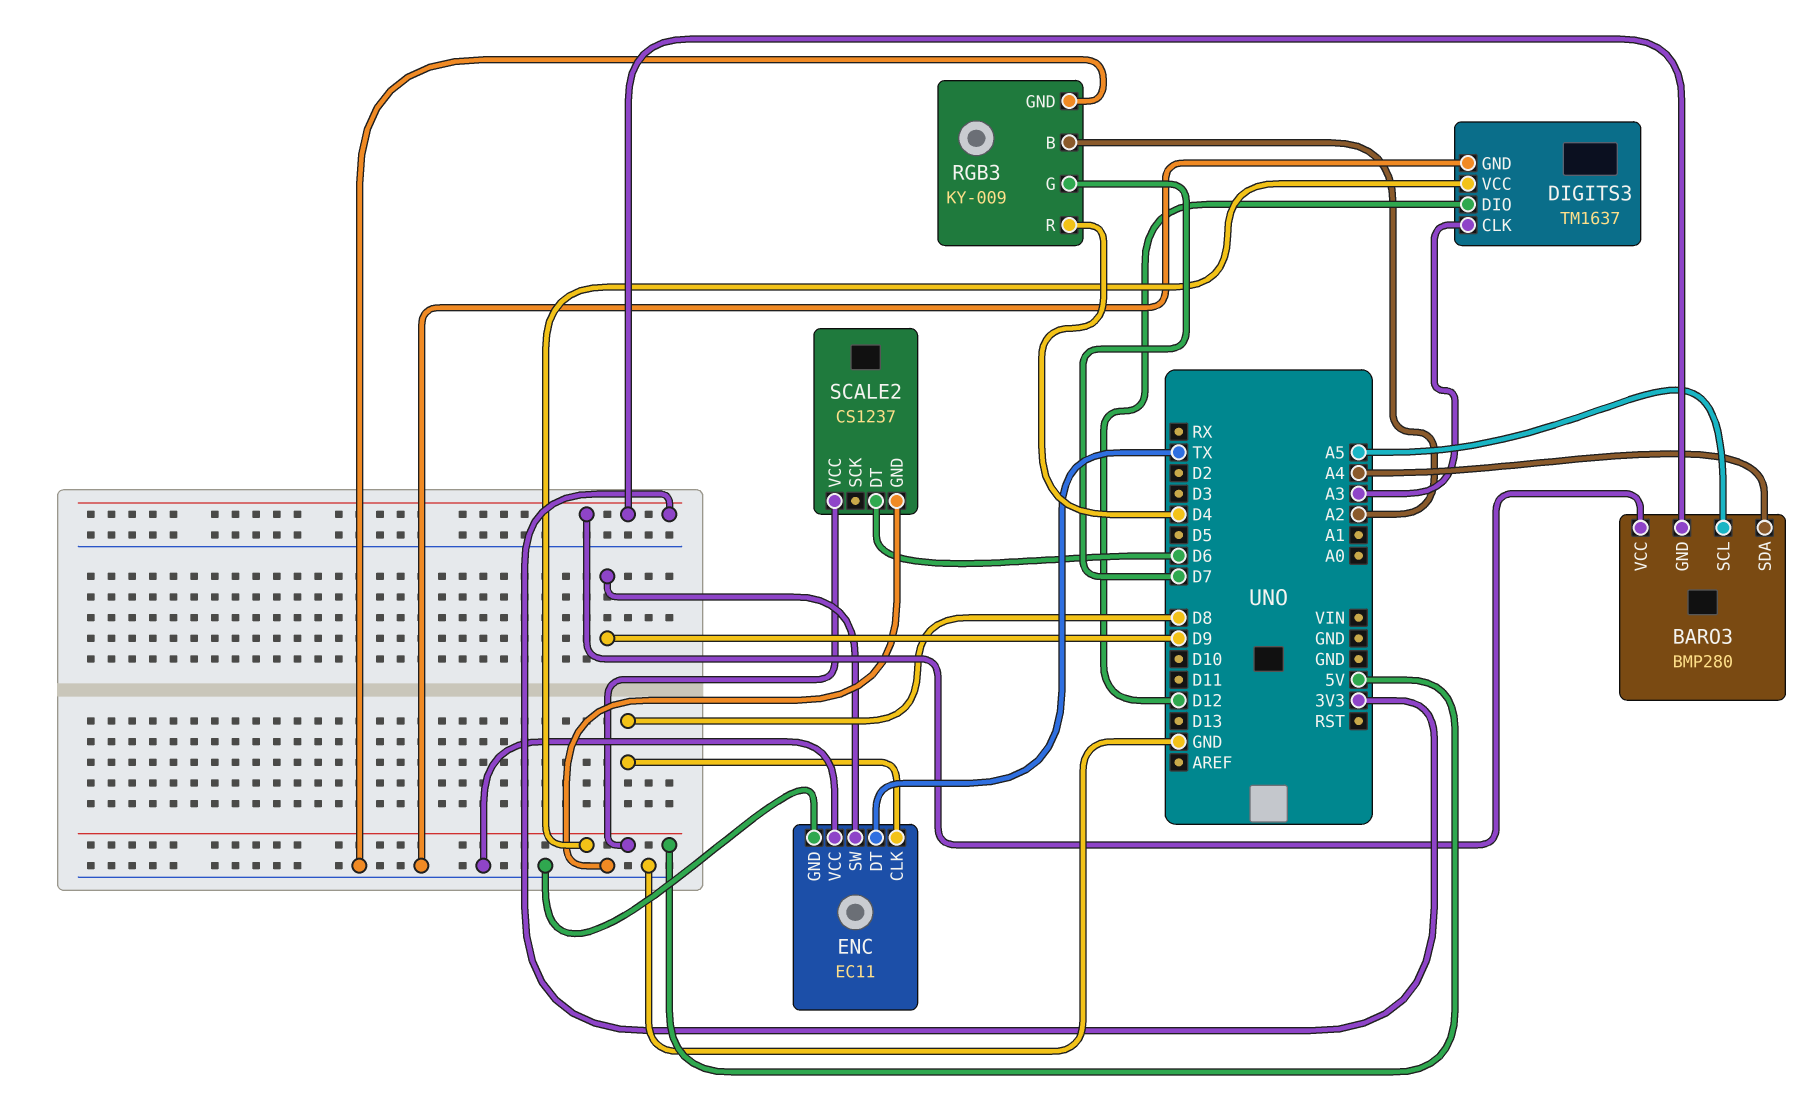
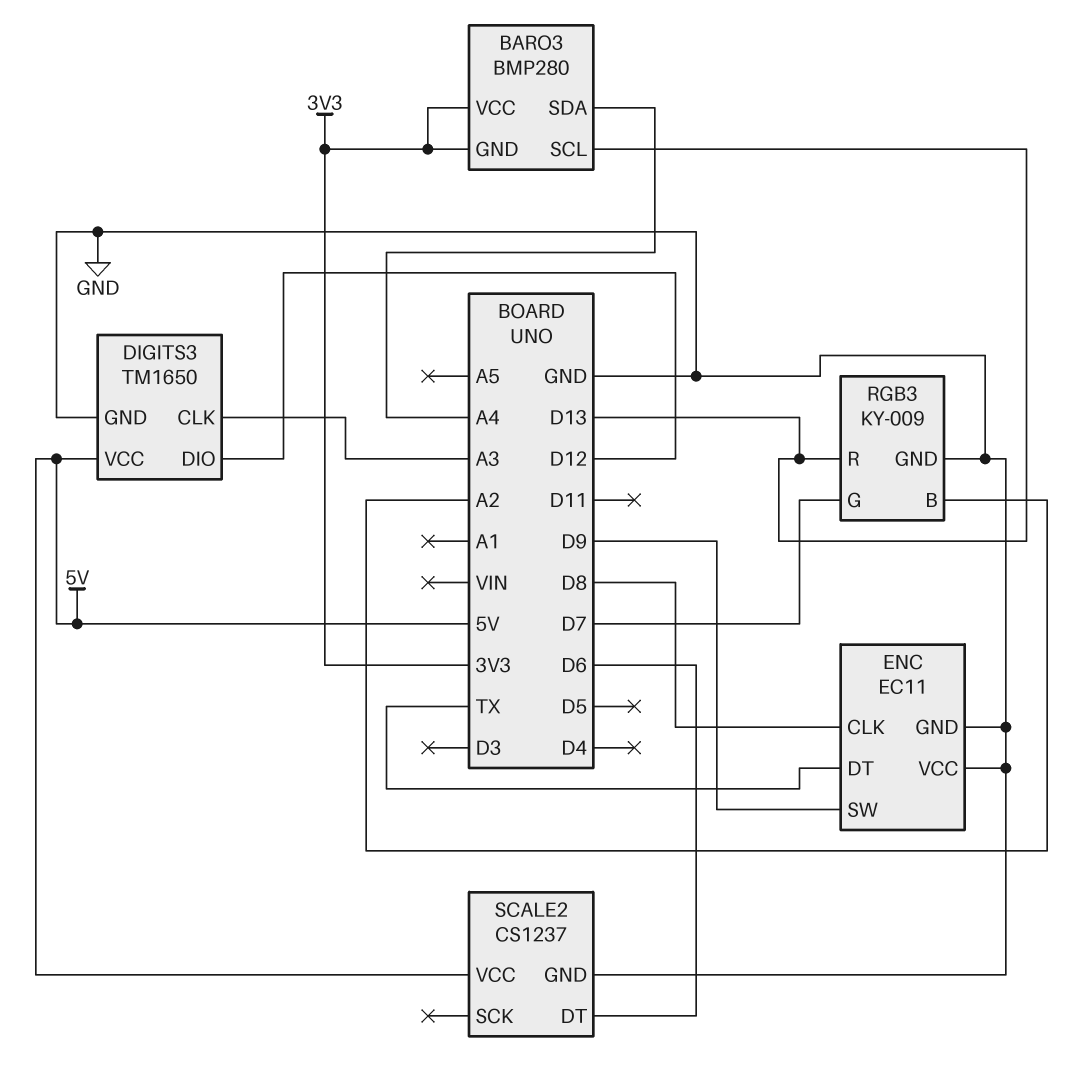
BARO3 pin SCL: A5 -> D13
DIGITS3: TM1637 -> TM1650
RGB3 pin R: D4 -> D13

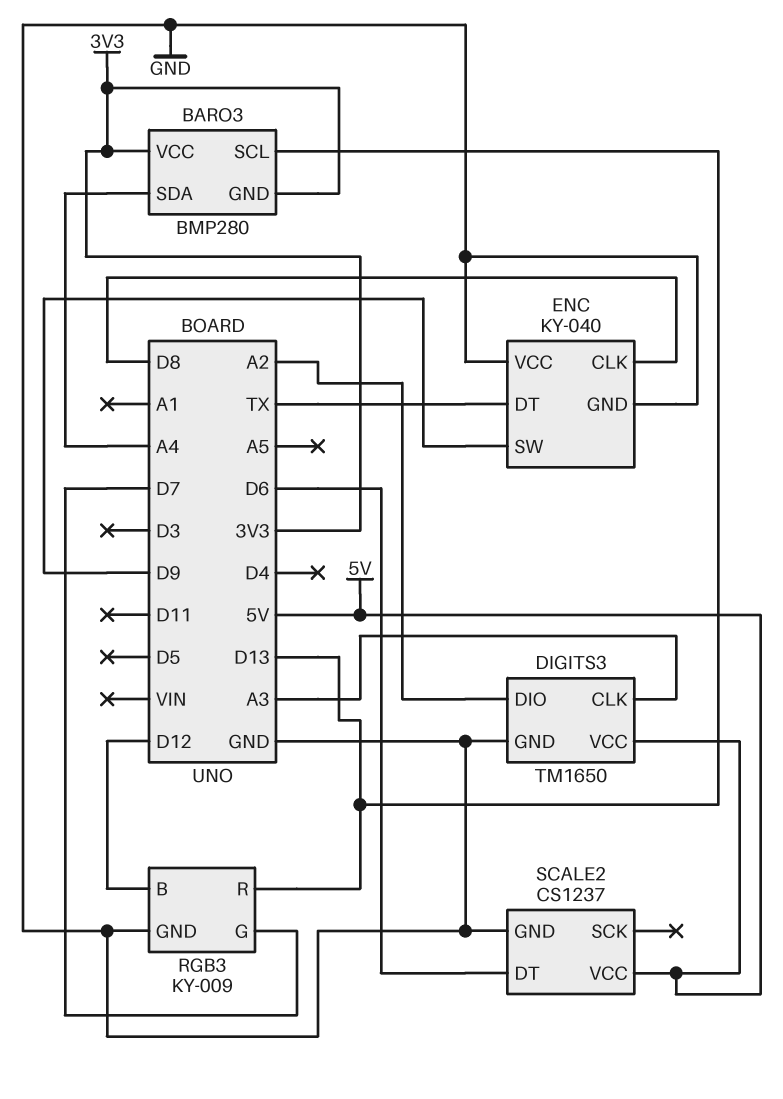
DIGITS3 pin DIO: D12 -> A2
ENC: EC11 -> KY-040
RGB3 pin B: A2 -> D12

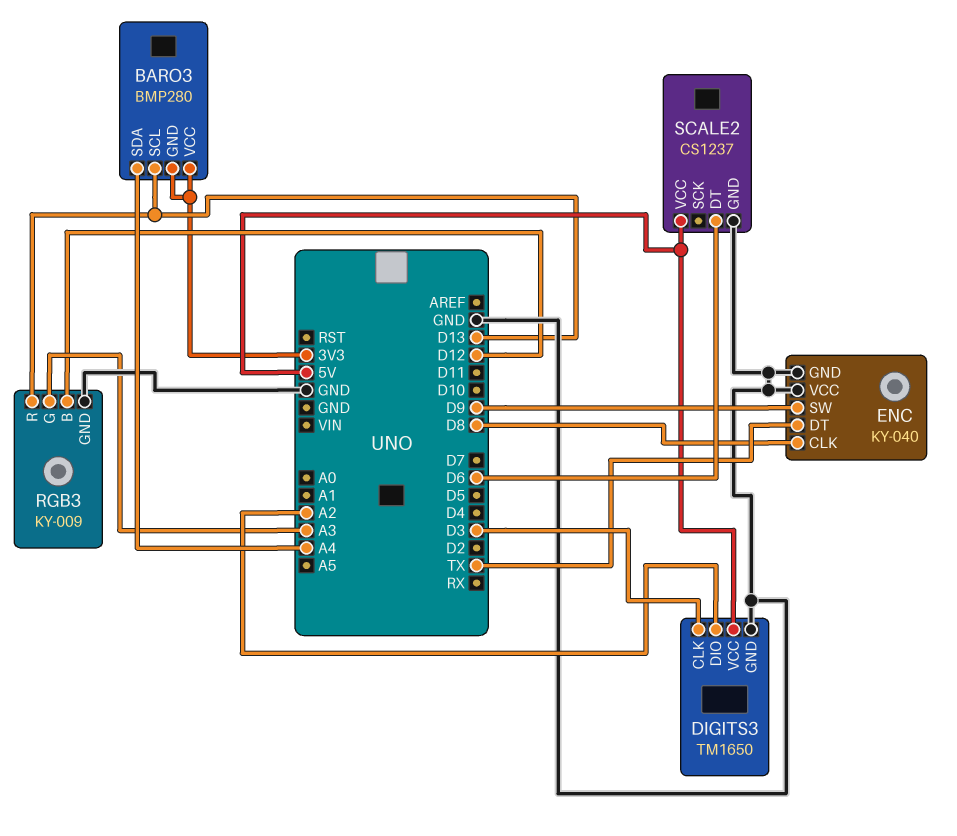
DIGITS3 pin CLK: A3 -> D3
RGB3 pin G: D7 -> A3

